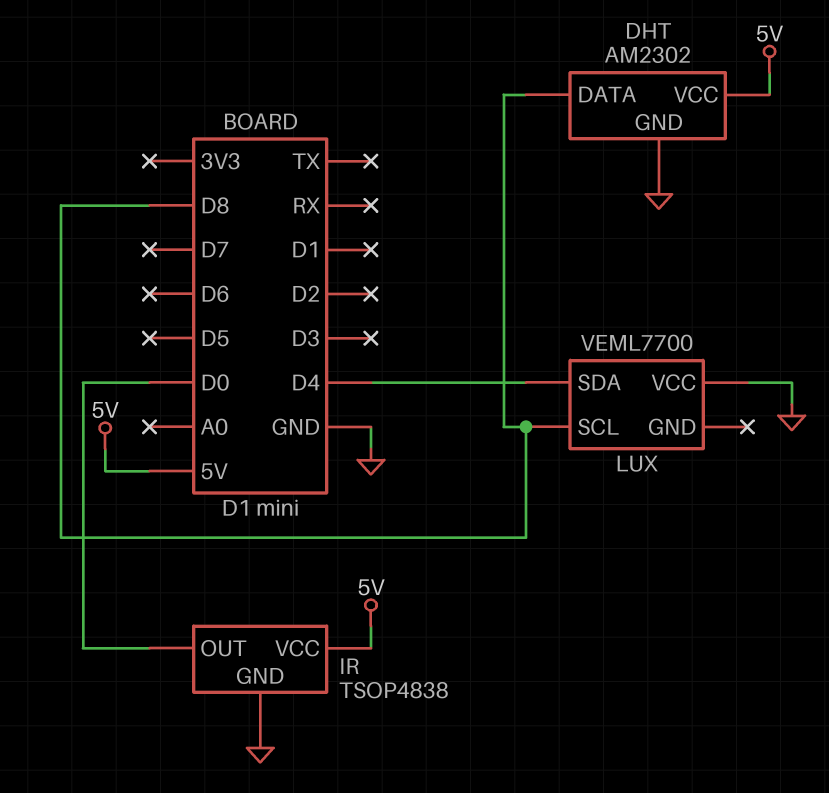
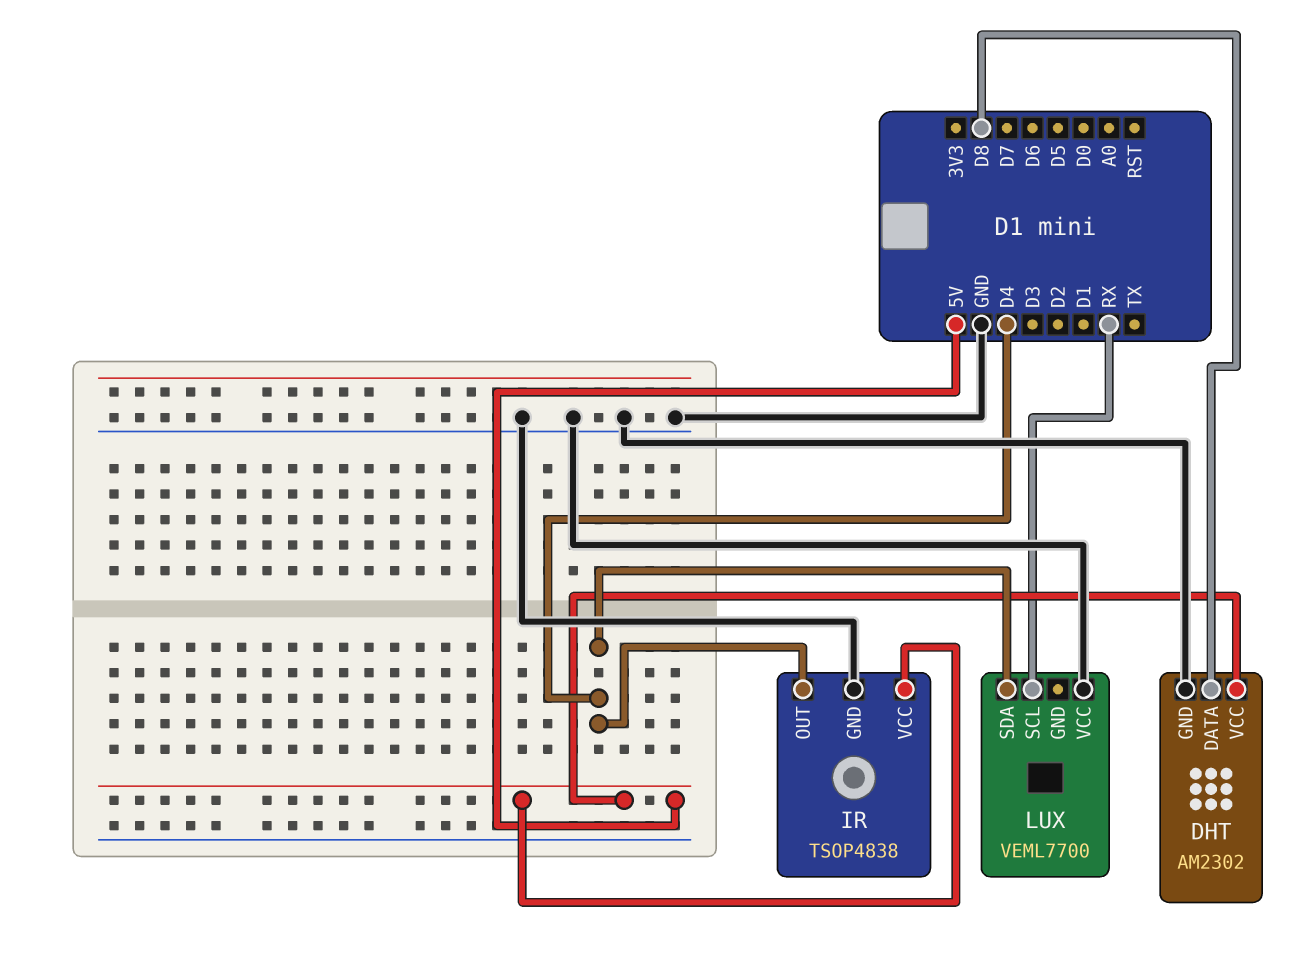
IR pin OUT: D0 -> D4
LUX pin SCL: D8 -> RX

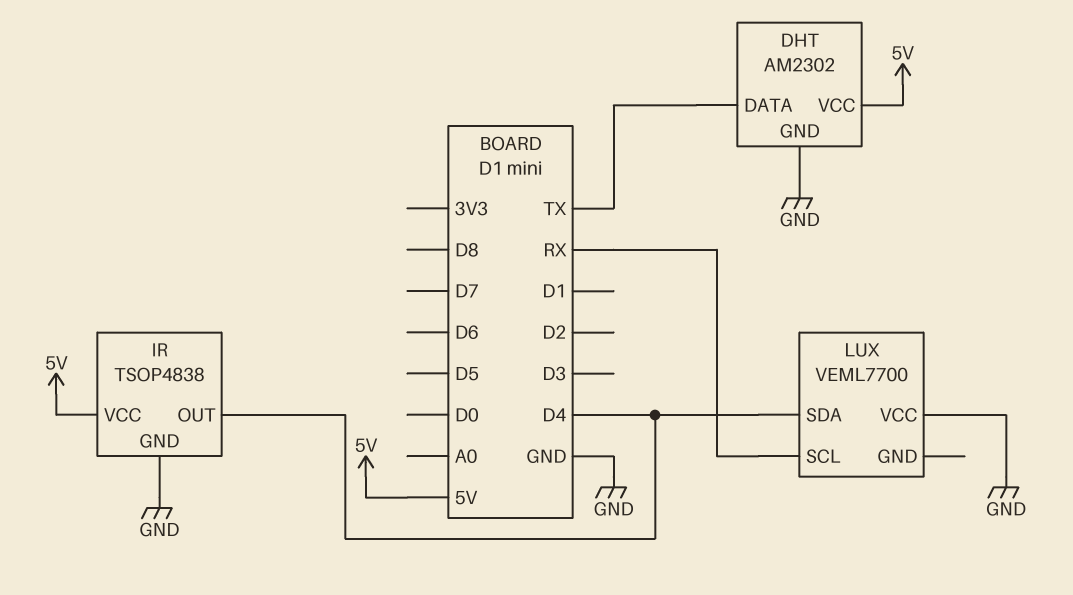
DHT pin DATA: D8 -> TX

